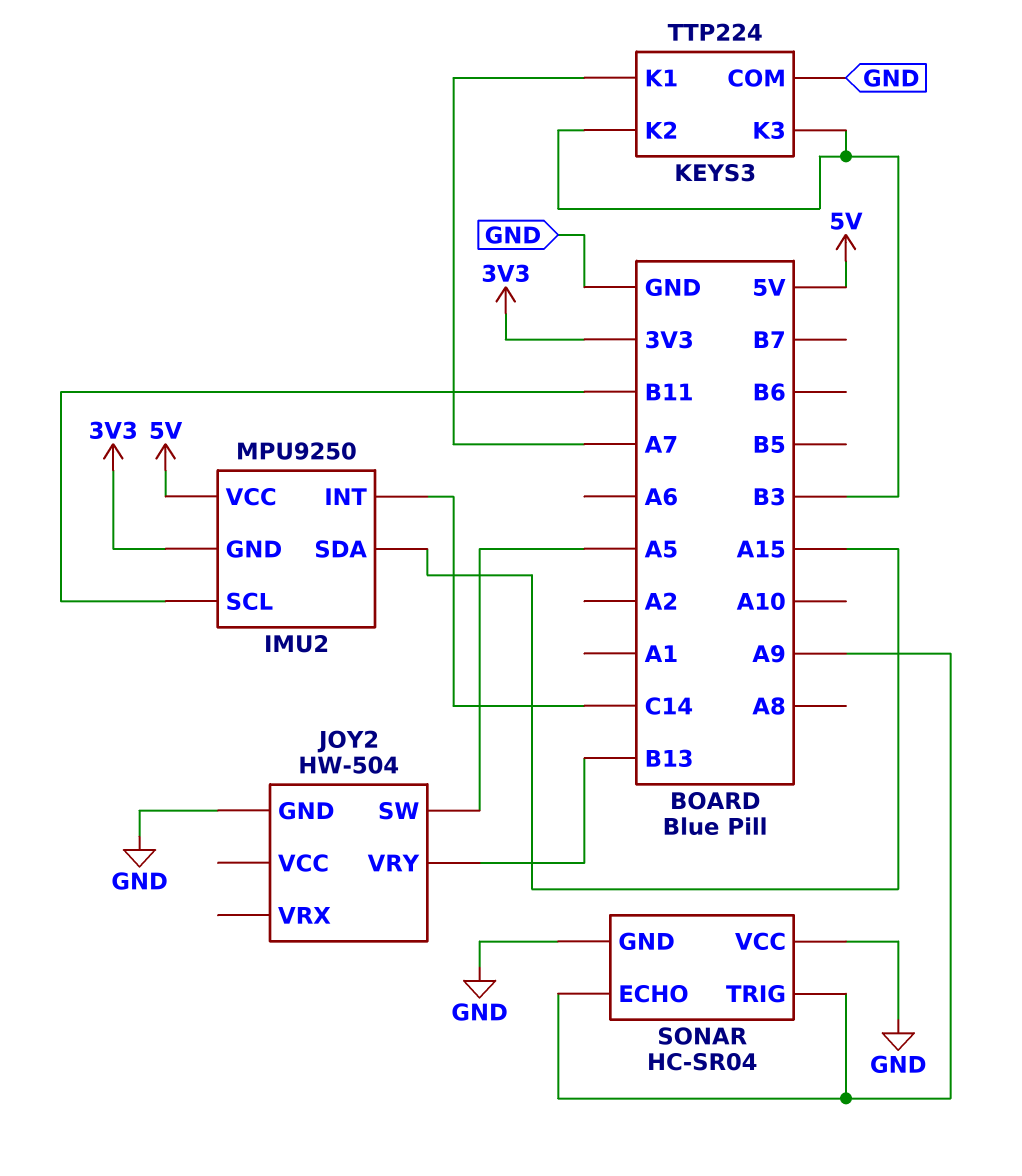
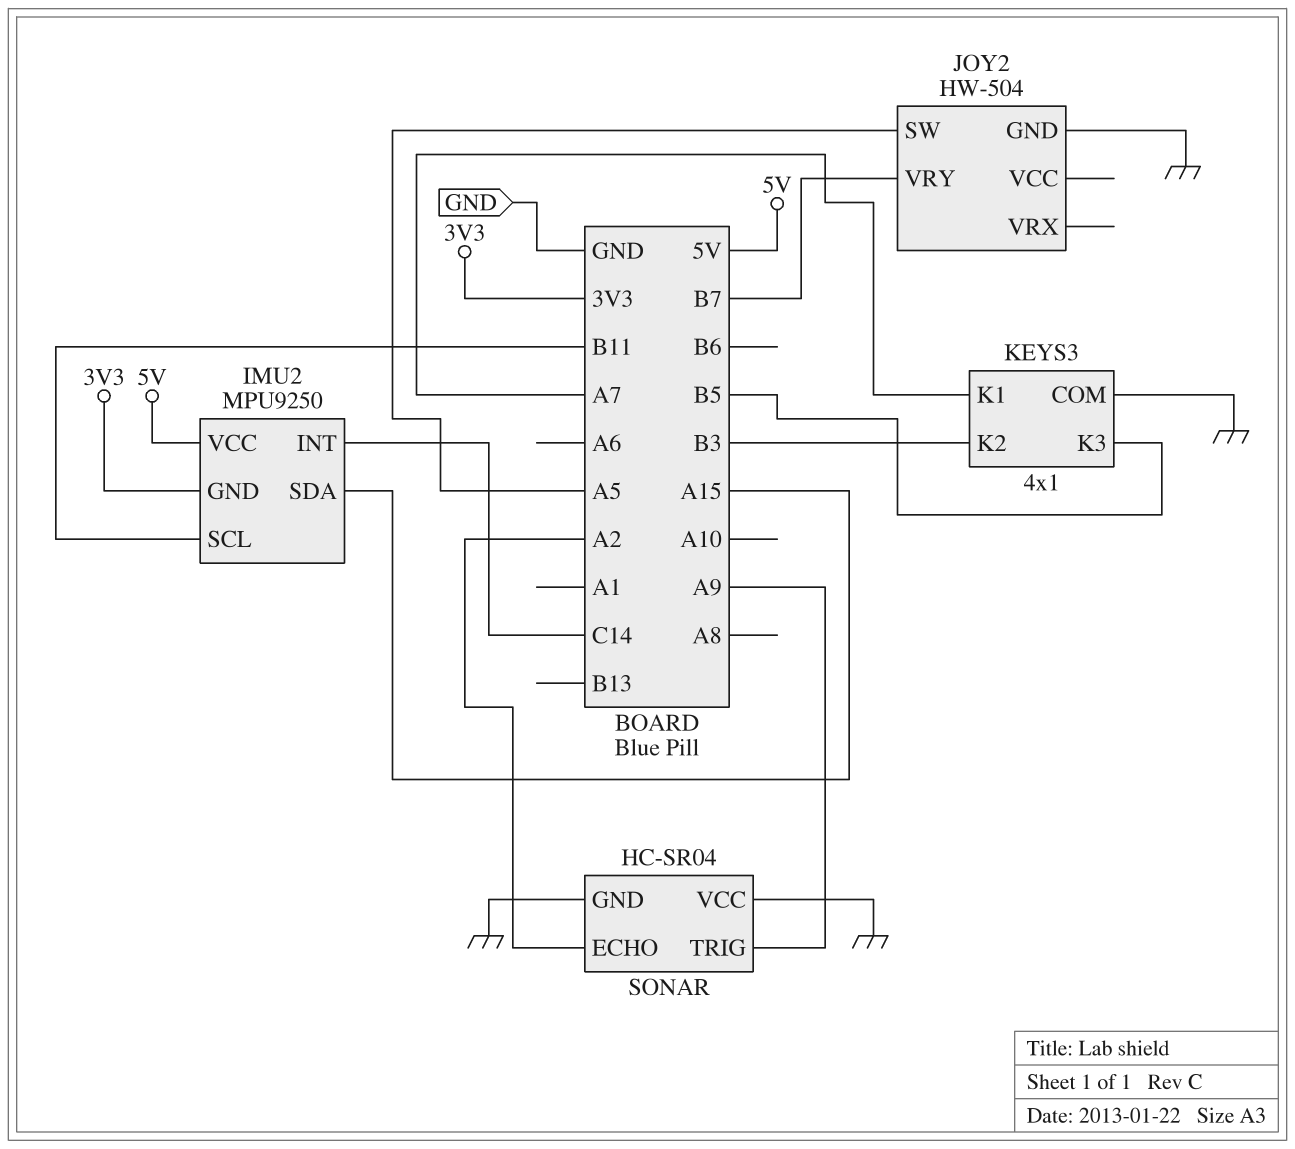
JOY2 pin VRY: B13 -> B7
KEYS3: TTP224 -> 4x1
KEYS3 pin K3: B3 -> B5
SONAR pin ECHO: A9 -> A2

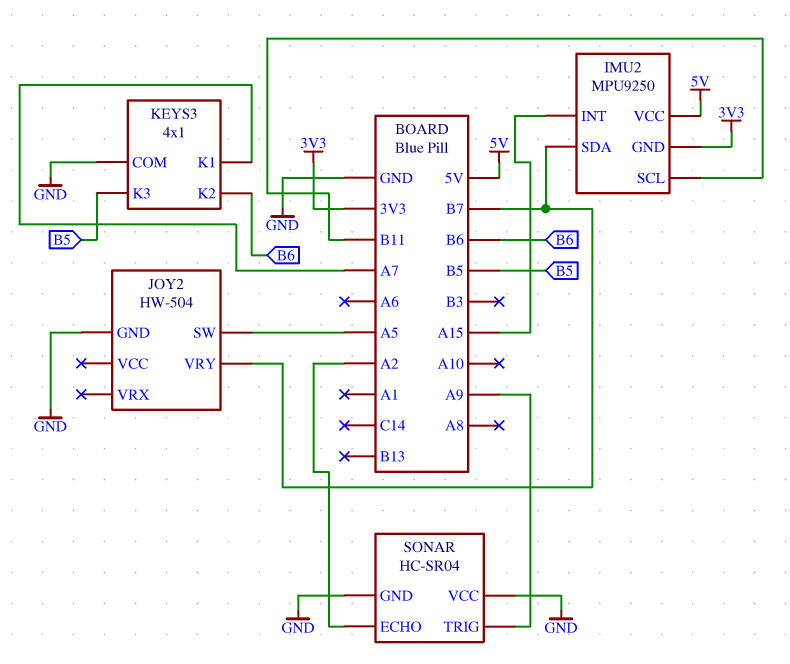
IMU2 pin INT: C14 -> A15
IMU2 pin SDA: A15 -> B7
KEYS3 pin K2: B3 -> B6

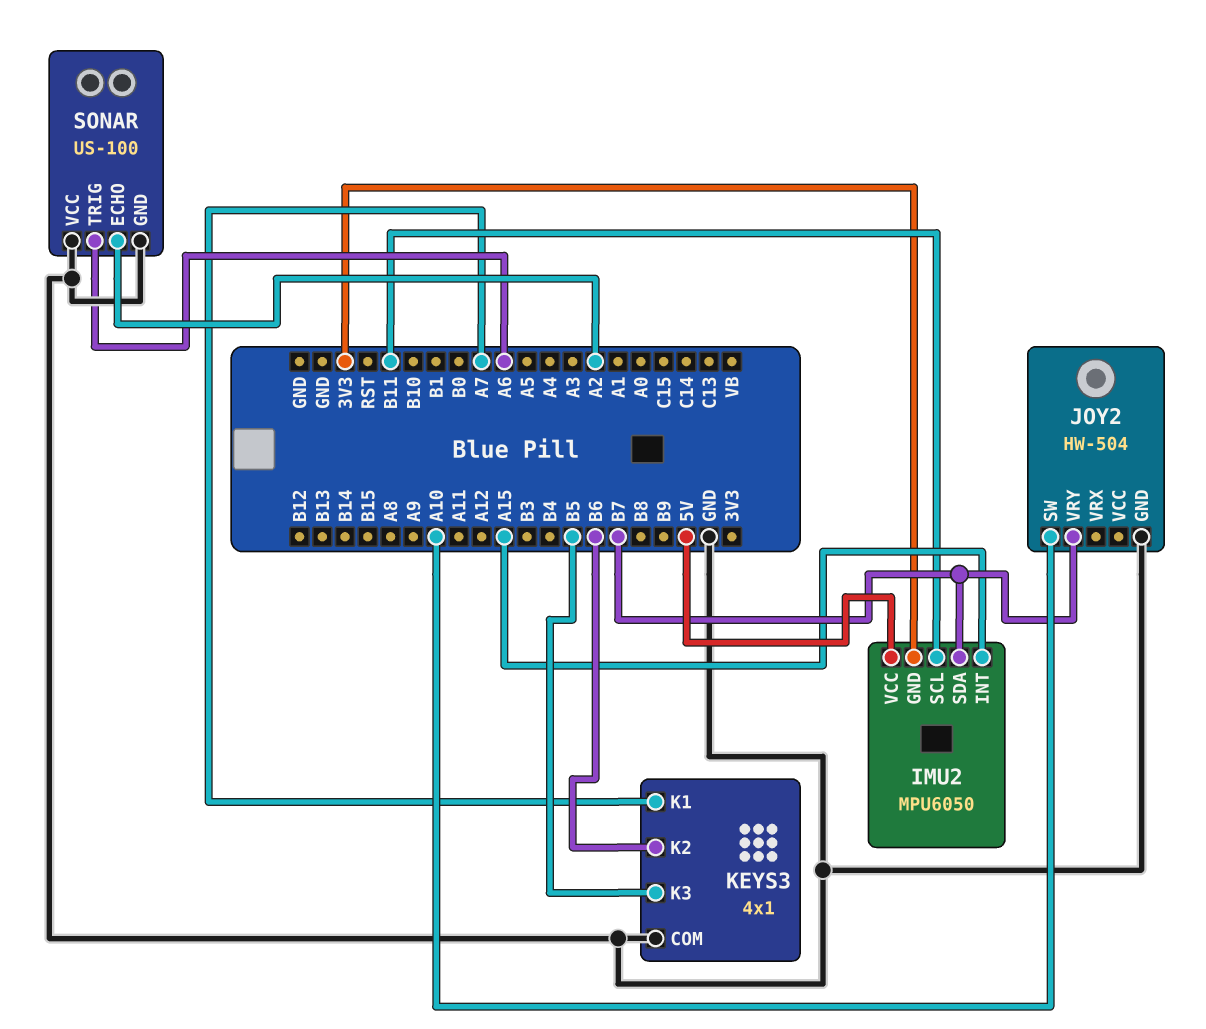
IMU2: MPU9250 -> MPU6050
JOY2 pin SW: A5 -> A10
SONAR: HC-SR04 -> US-100
SONAR pin TRIG: A9 -> A6

